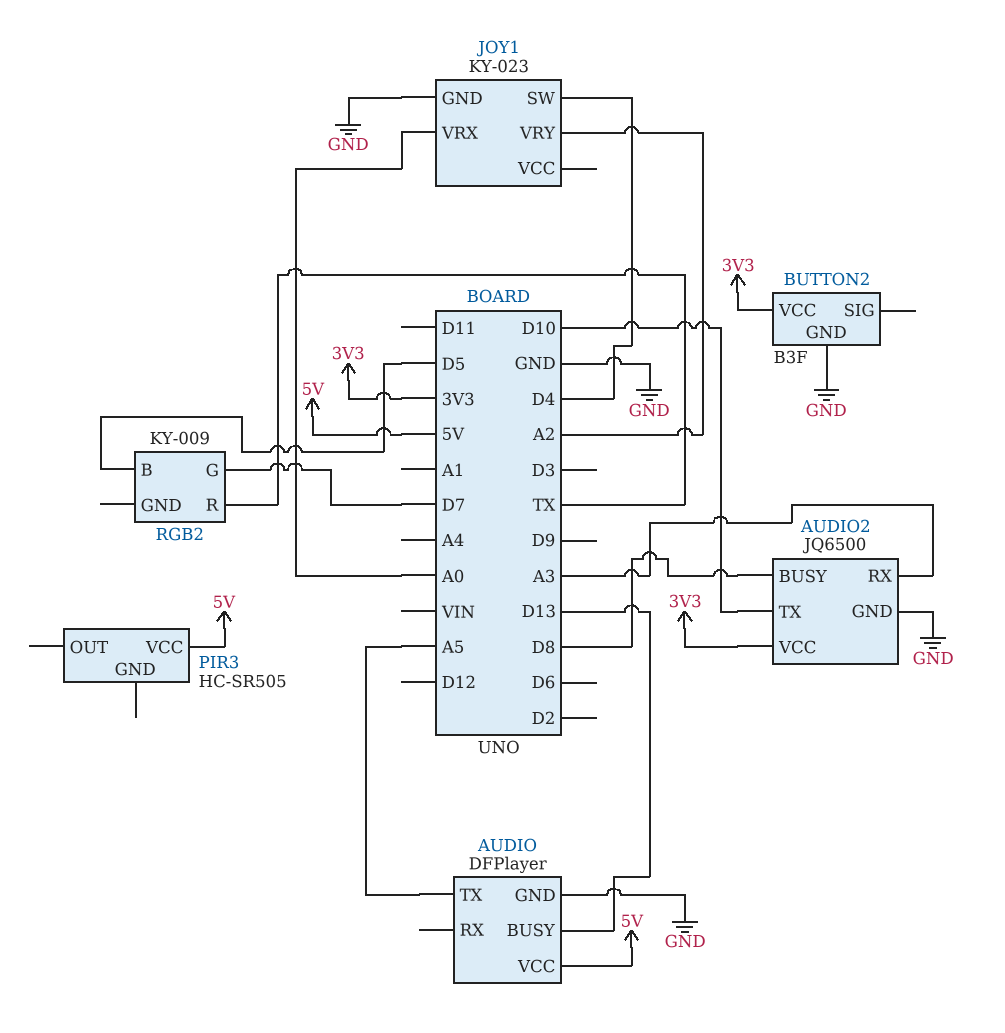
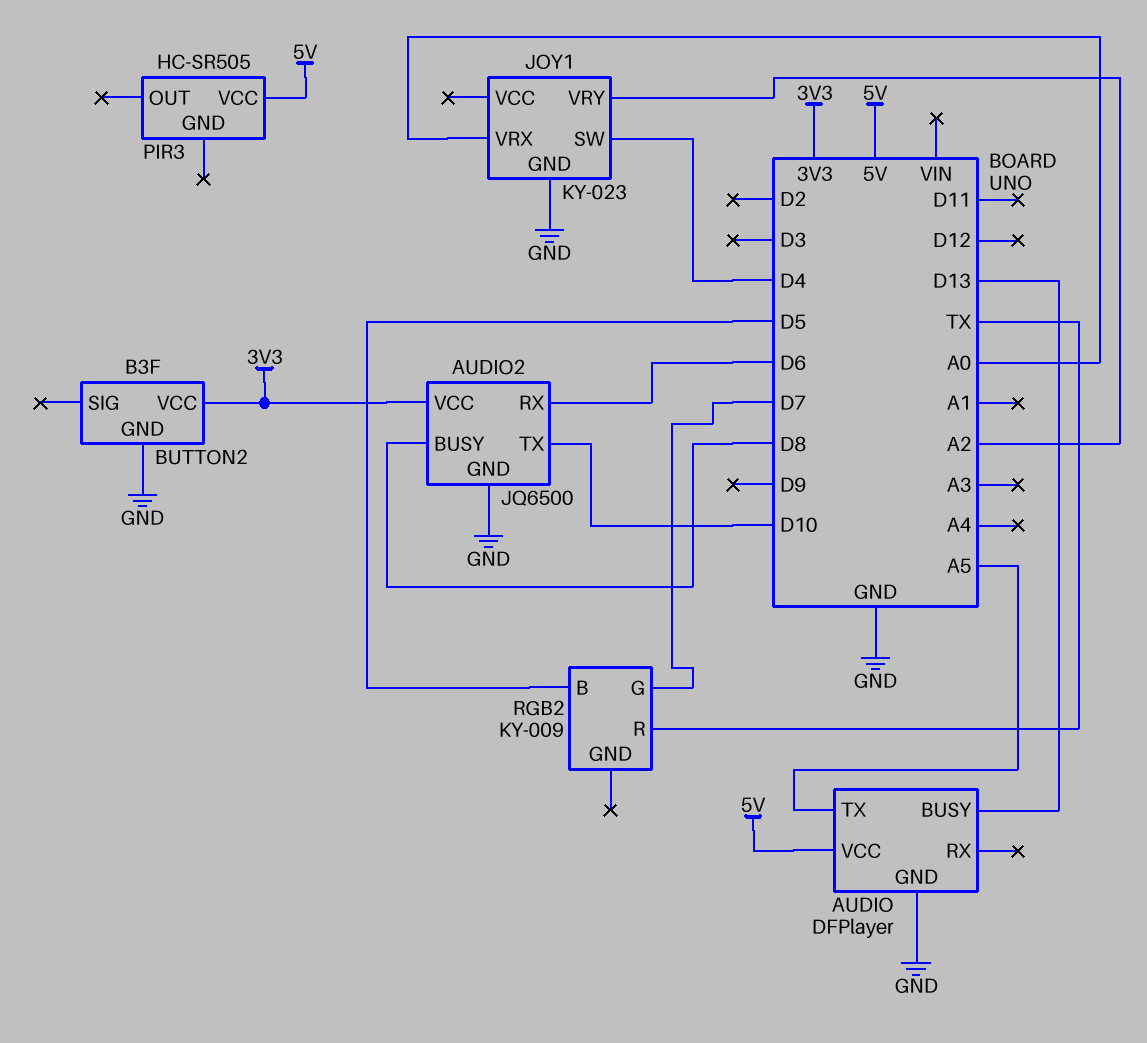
AUDIO2 pin RX: A3 -> D6

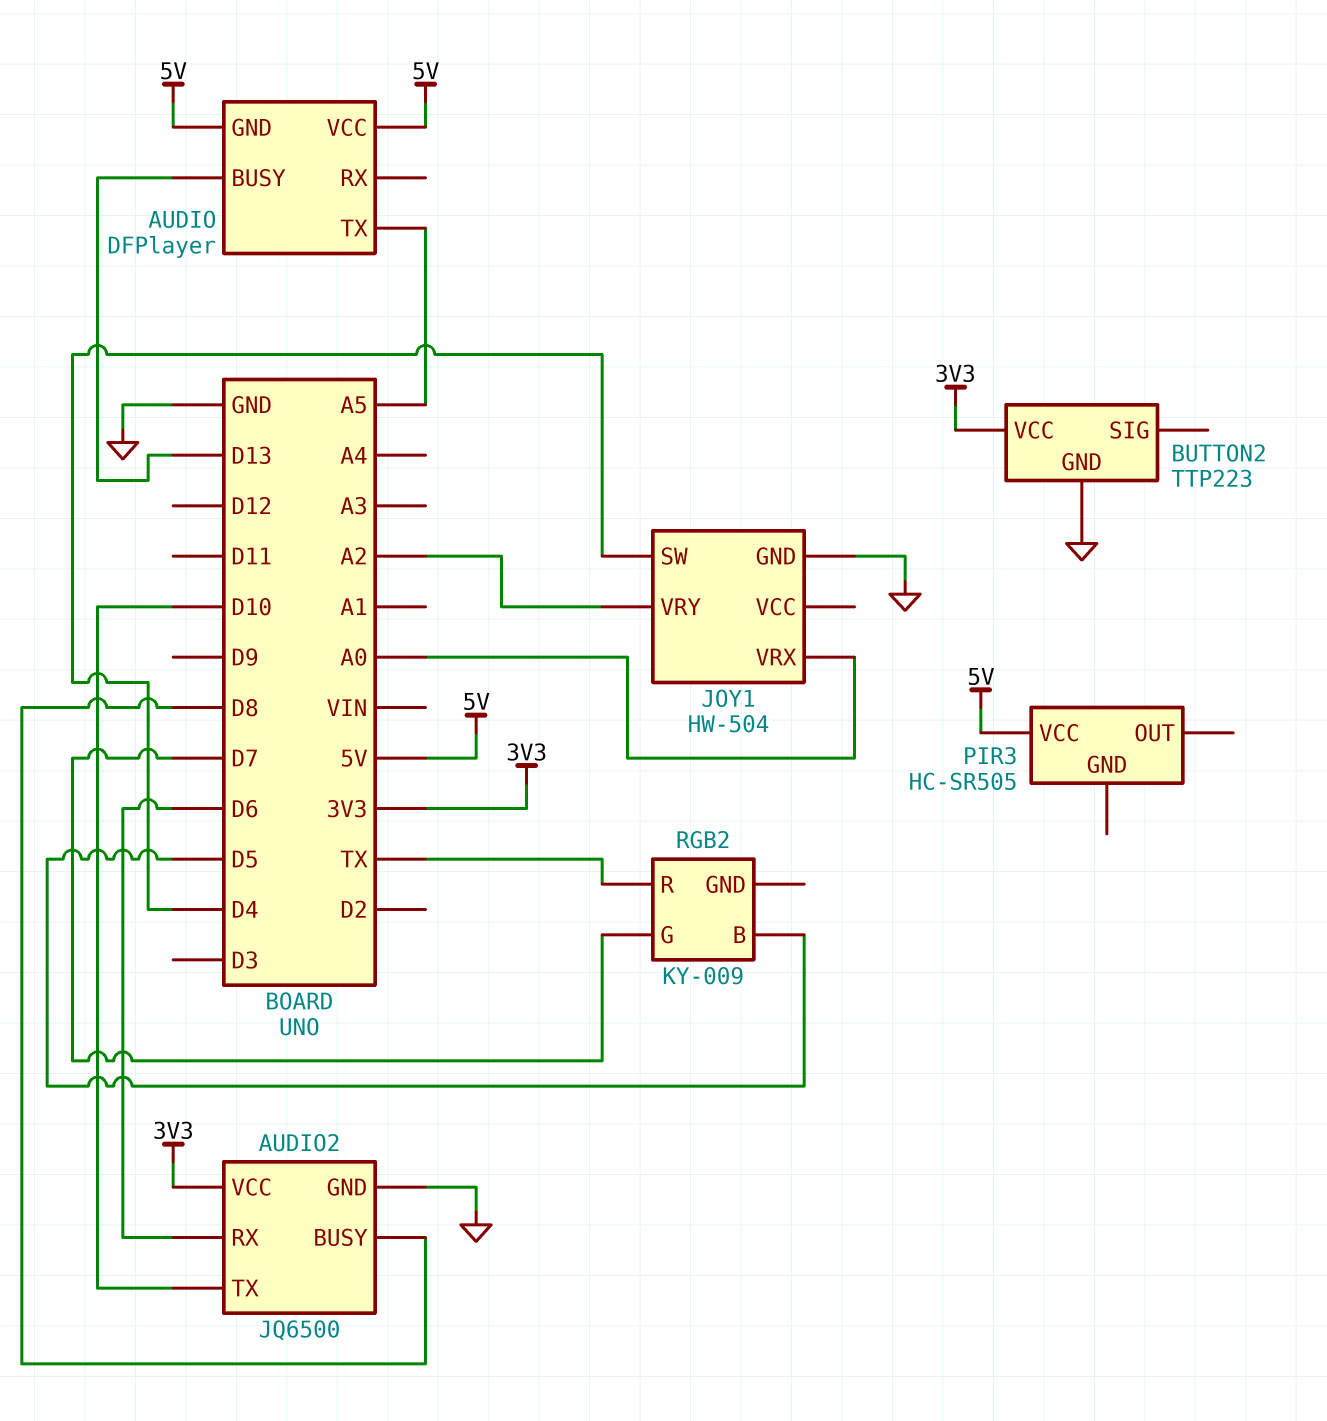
AUDIO pin GND: GND -> 5V
BUTTON2: B3F -> TTP223
JOY1: KY-023 -> HW-504

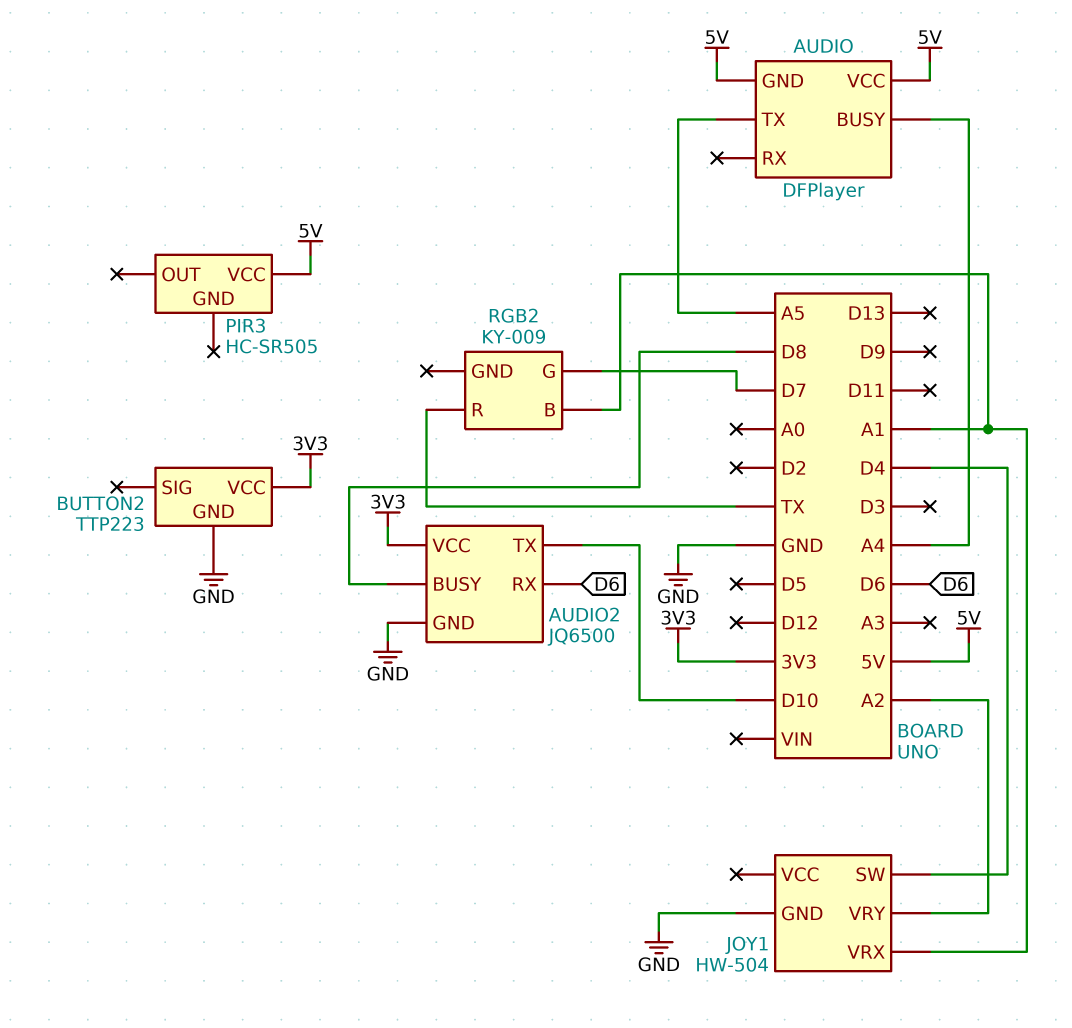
AUDIO pin BUSY: D13 -> A4
JOY1 pin VRX: A0 -> A1
RGB2 pin B: D5 -> A1

